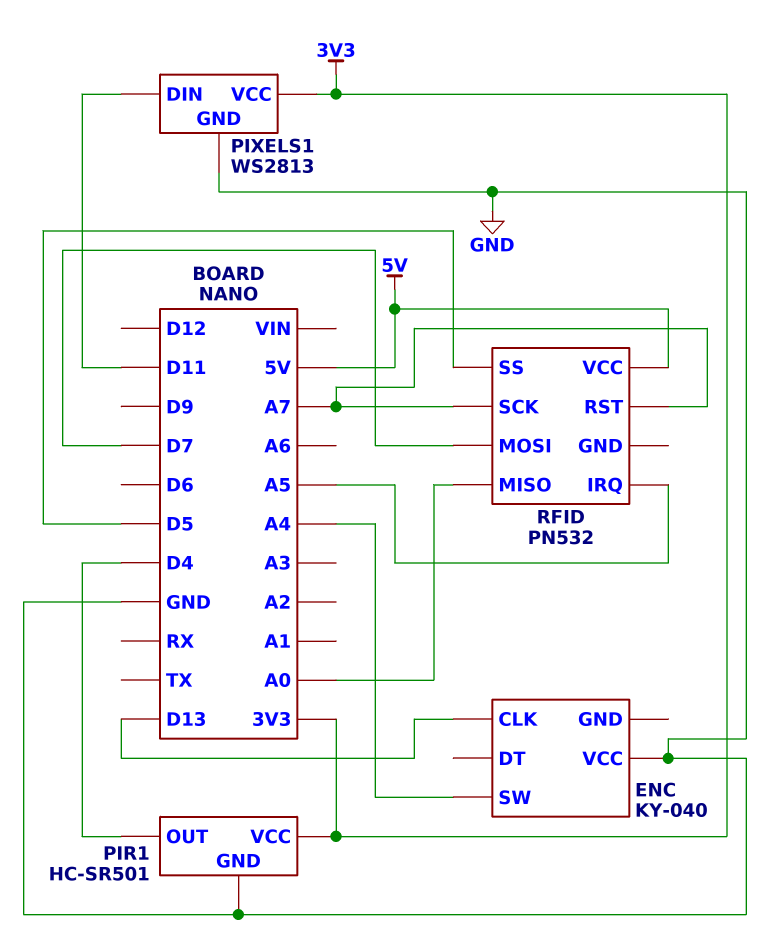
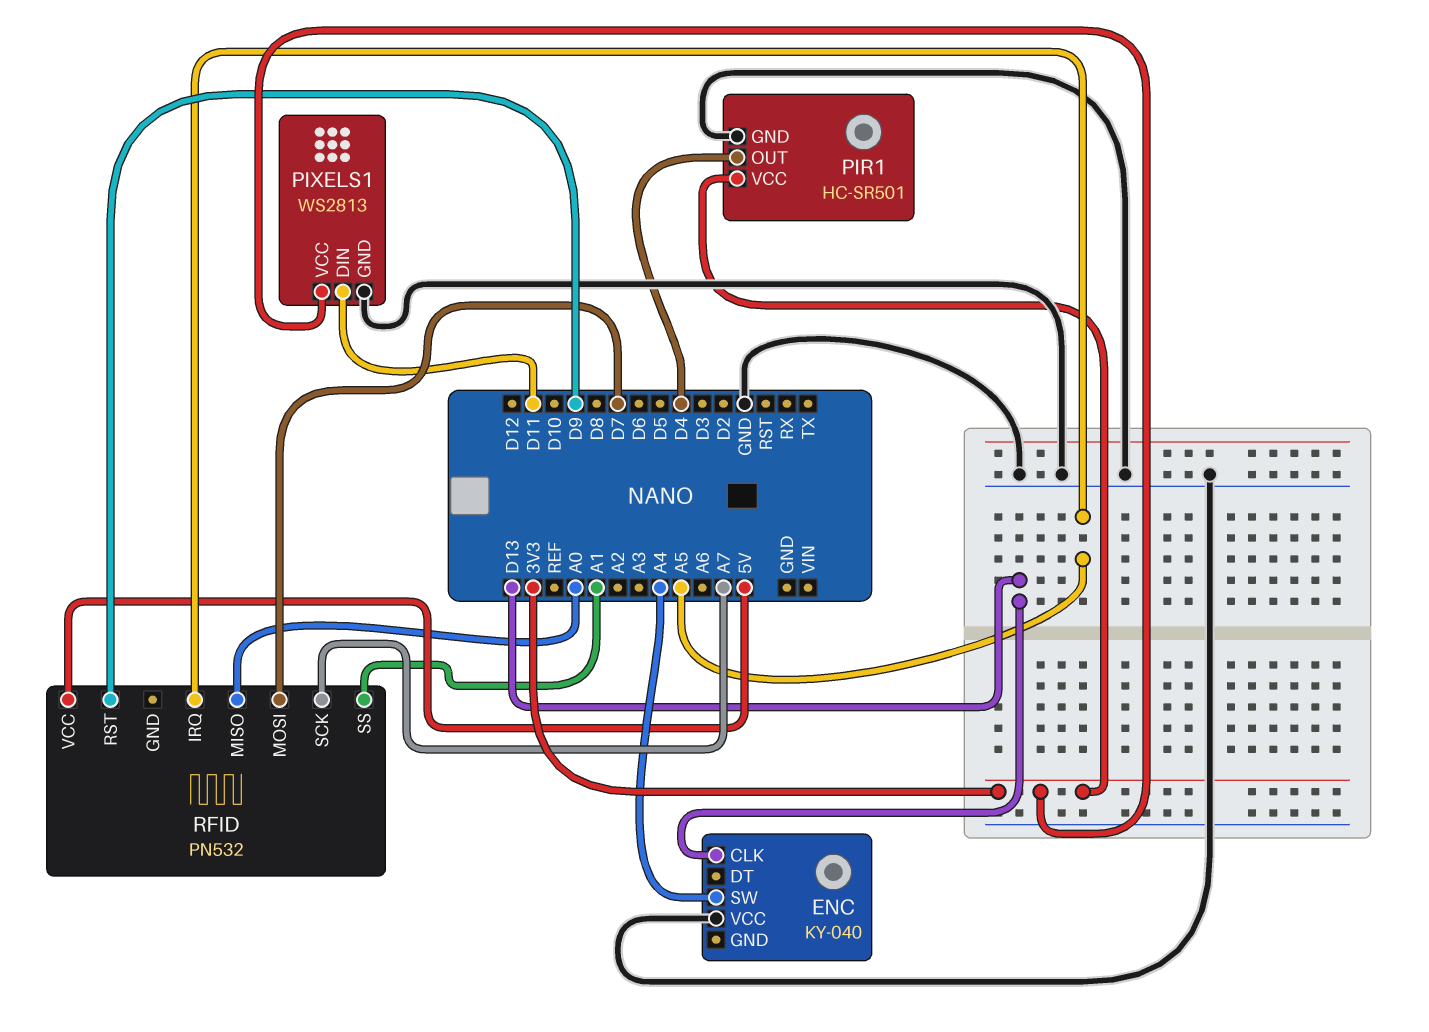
RFID pin RST: A7 -> D9
RFID pin SS: D5 -> A1

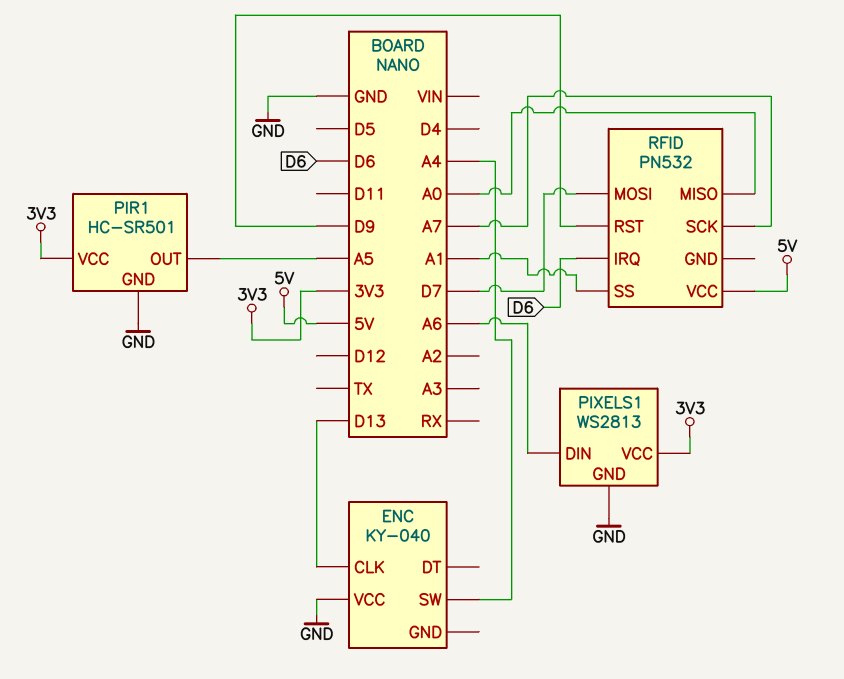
PIR1 pin OUT: D4 -> A5
PIXELS1 pin DIN: D11 -> A6
RFID pin IRQ: A5 -> D6

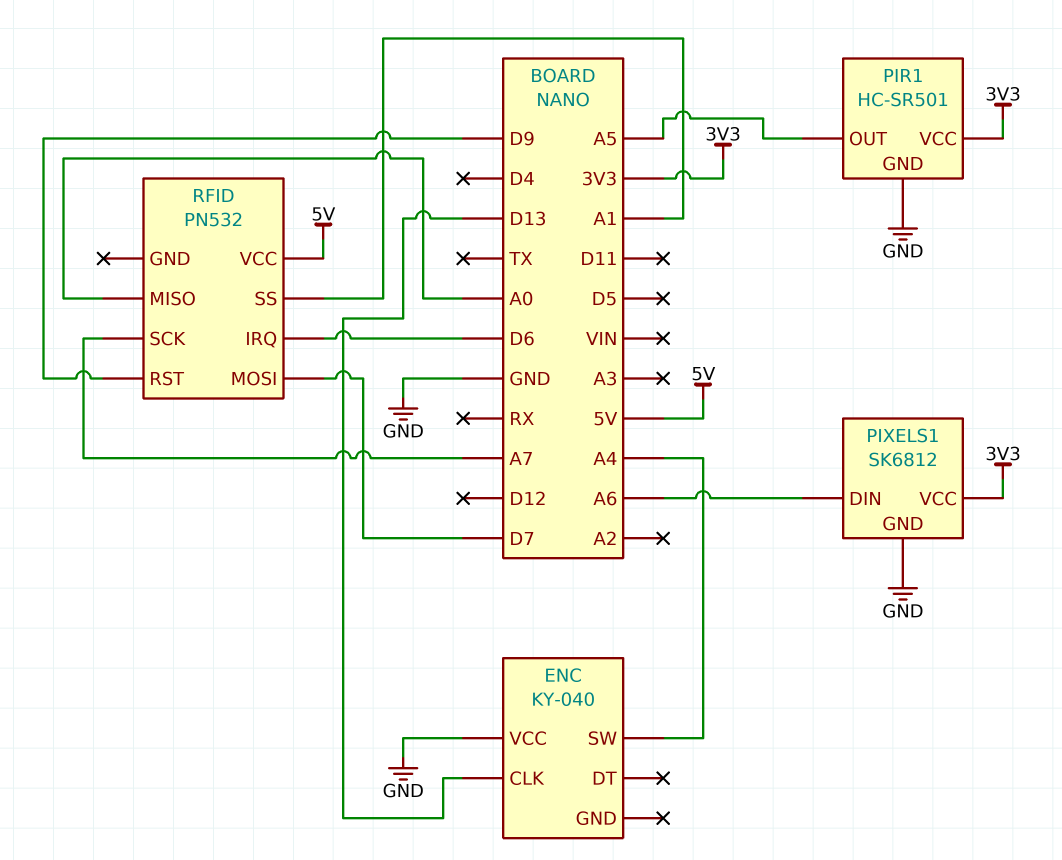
PIXELS1: WS2813 -> SK6812

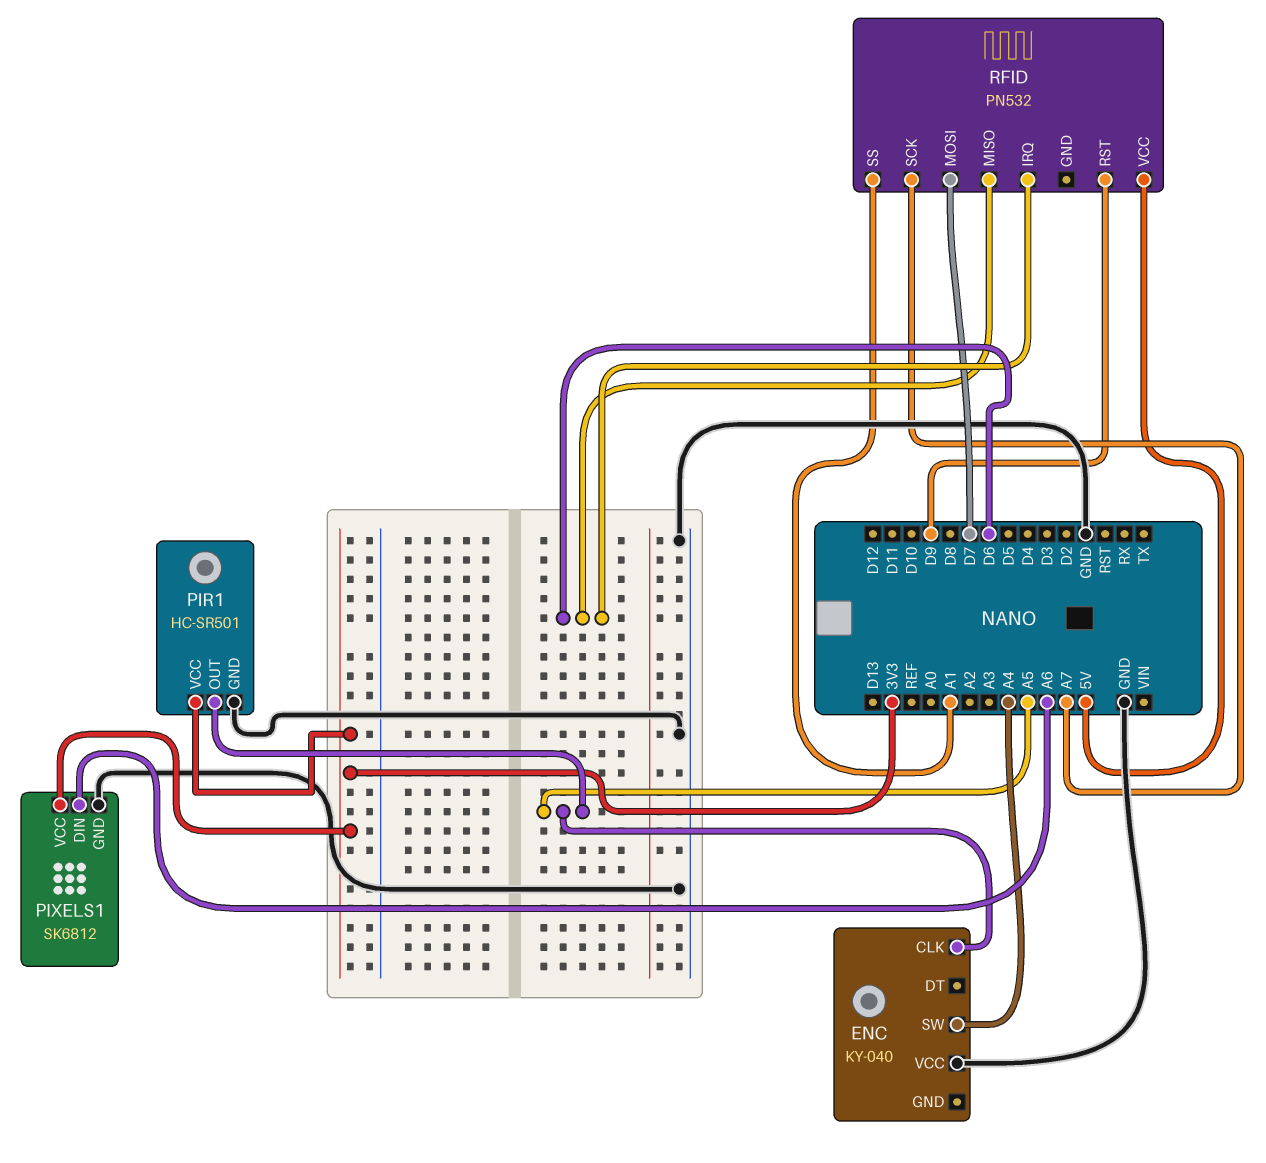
ENC pin CLK: D13 -> A5
RFID pin MISO: A0 -> D6

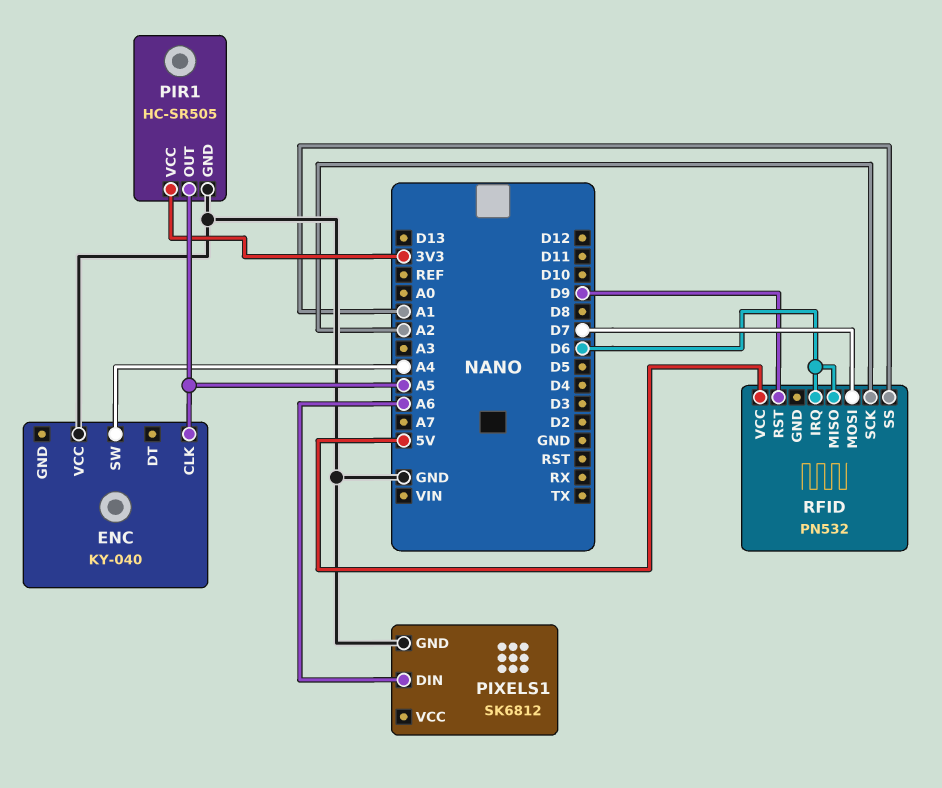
PIR1: HC-SR501 -> HC-SR505
PIXELS1 pin VCC: 3V3 -> none
RFID pin SCK: A7 -> A2

